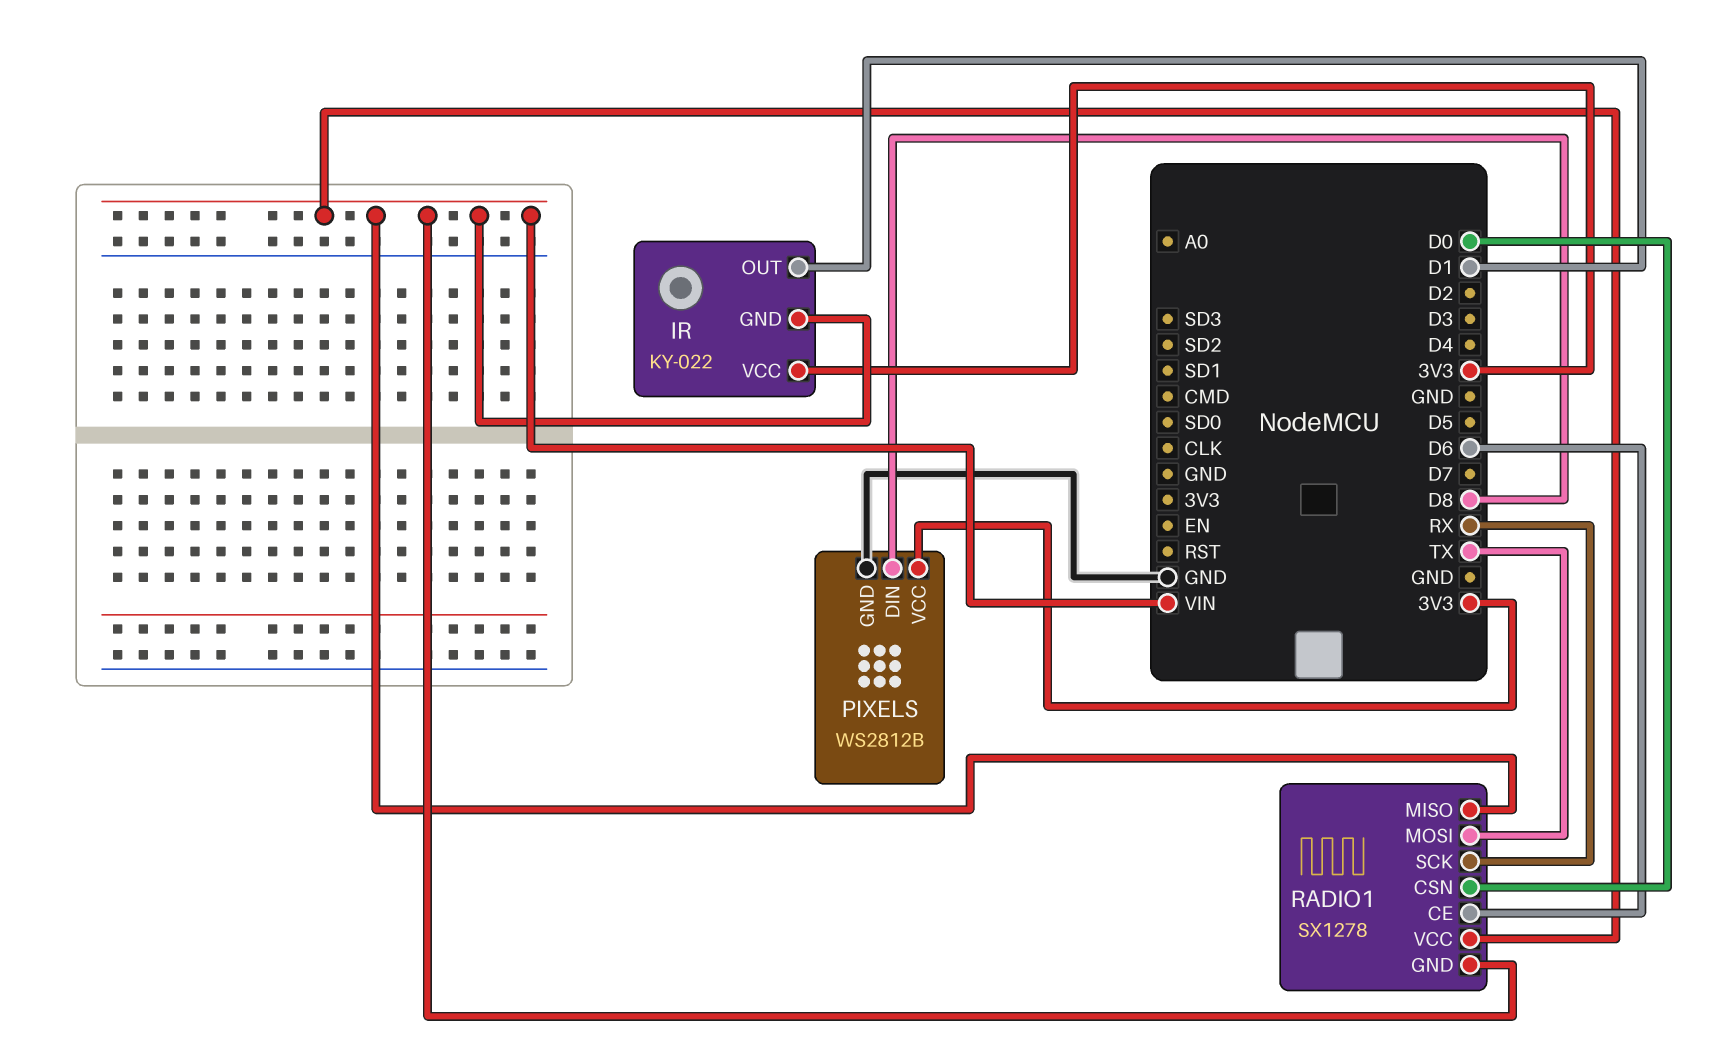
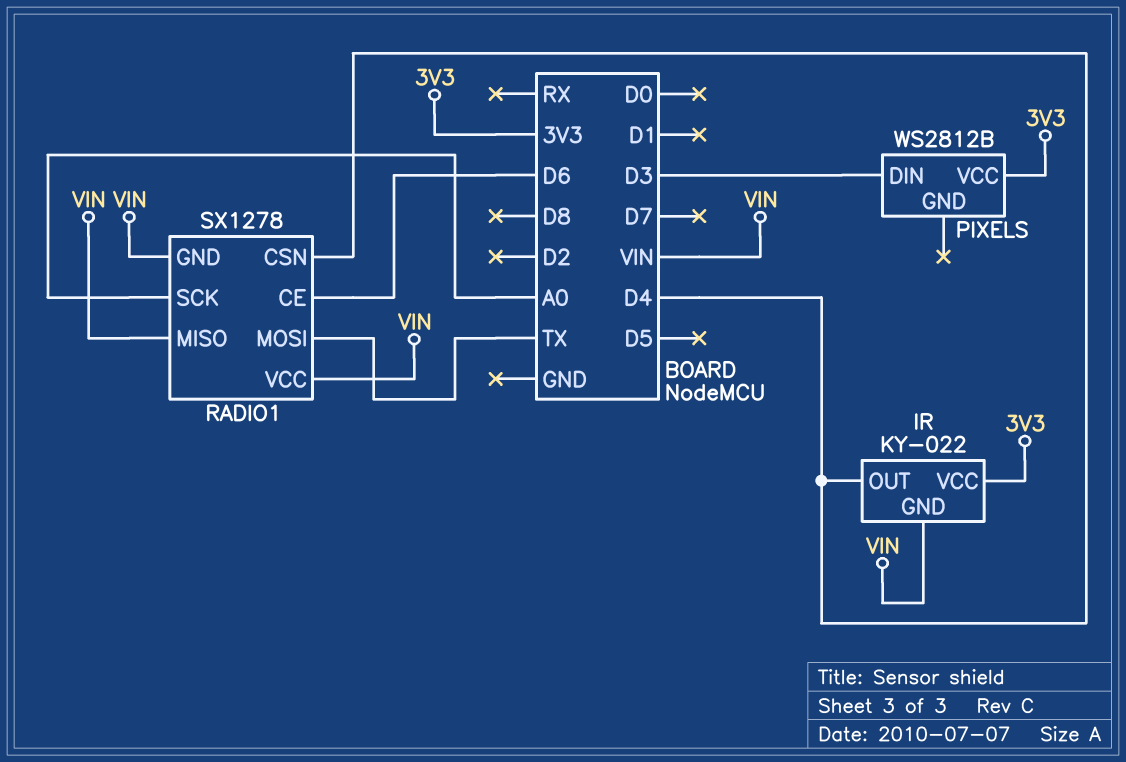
IR pin OUT: D1 -> D4
PIXELS pin DIN: D8 -> D3
PIXELS pin GND: GND -> none
RADIO1 pin CSN: D0 -> D4
RADIO1 pin SCK: RX -> A0

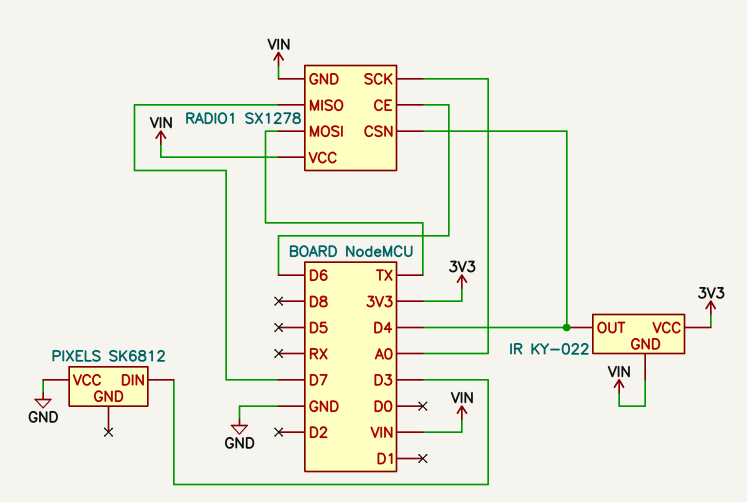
PIXELS: WS2812B -> SK6812
PIXELS pin VCC: 3V3 -> GND
RADIO1 pin MISO: VIN -> D7

